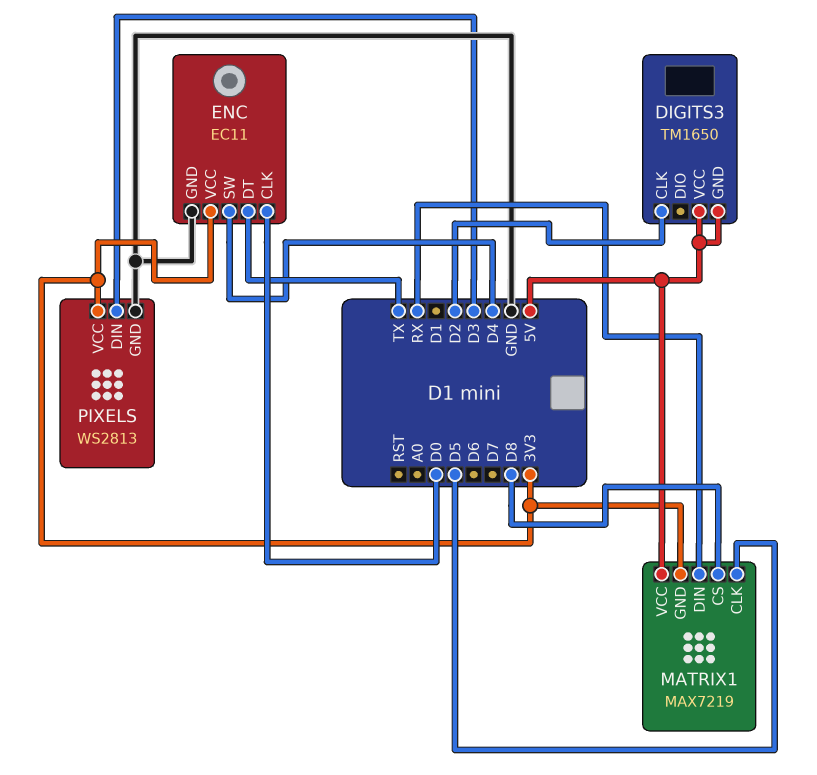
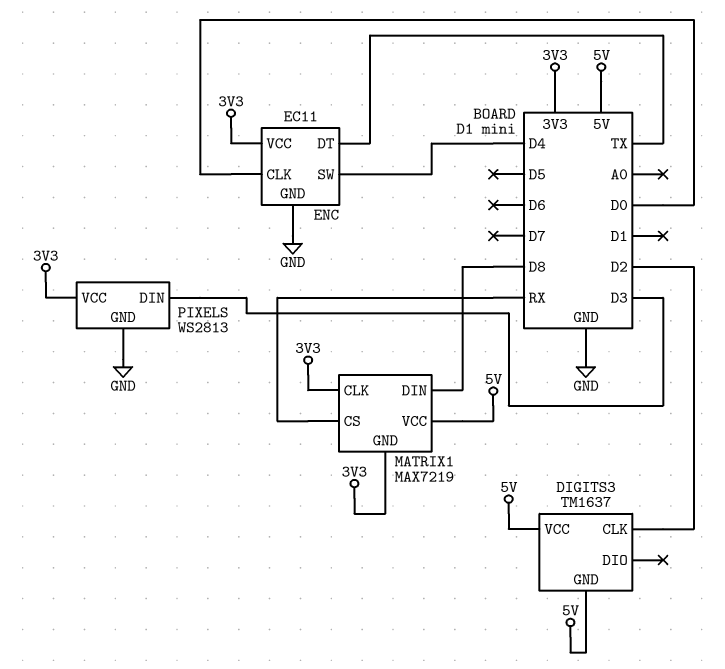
DIGITS3: TM1650 -> TM1637
MATRIX1 pin CLK: D5 -> 3V3
MATRIX1 pin CS: D8 -> RX
MATRIX1 pin DIN: RX -> D8

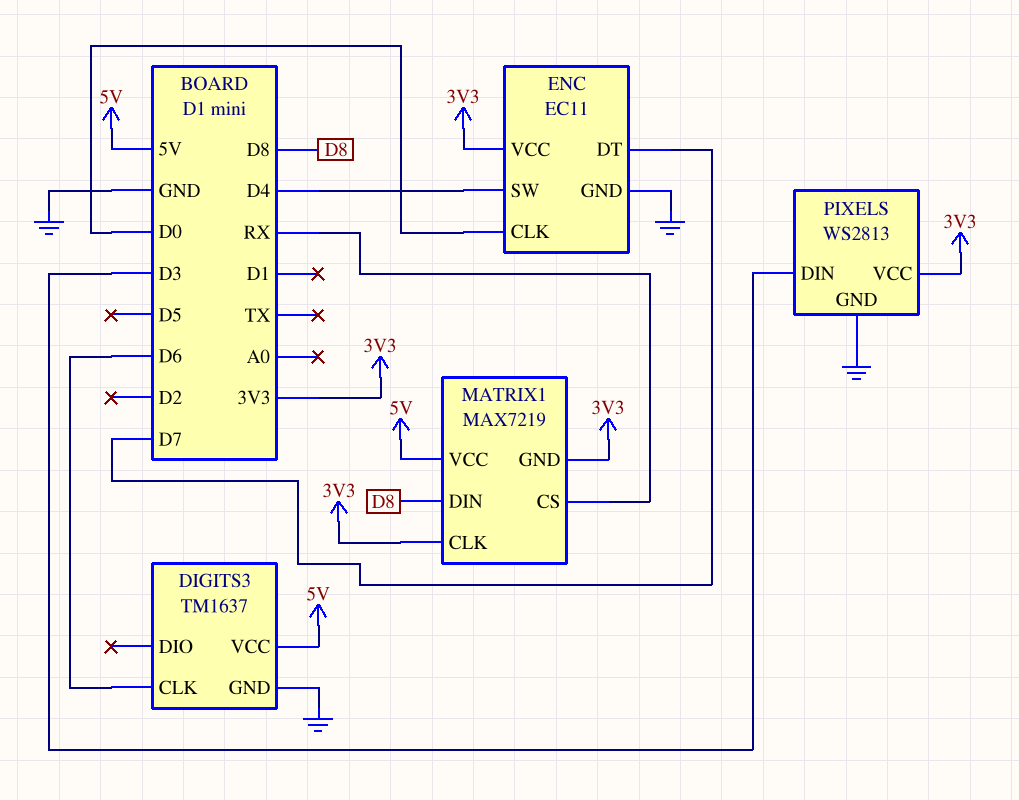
DIGITS3 pin CLK: D2 -> D6
DIGITS3 pin GND: 5V -> GND
ENC pin DT: TX -> D7

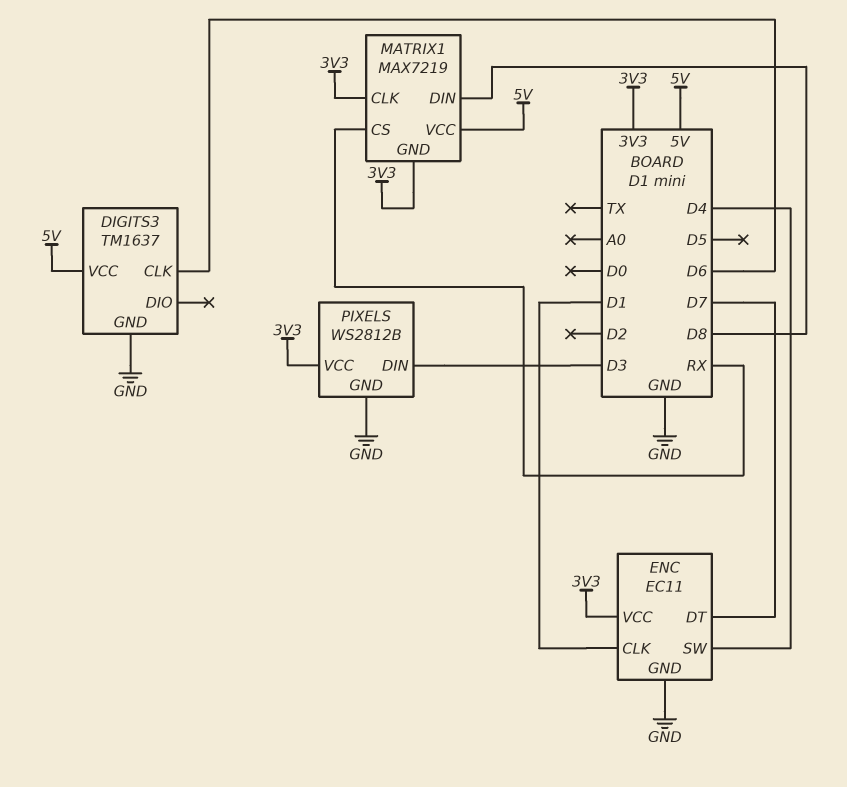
ENC pin CLK: D0 -> D1
PIXELS: WS2813 -> WS2812B

